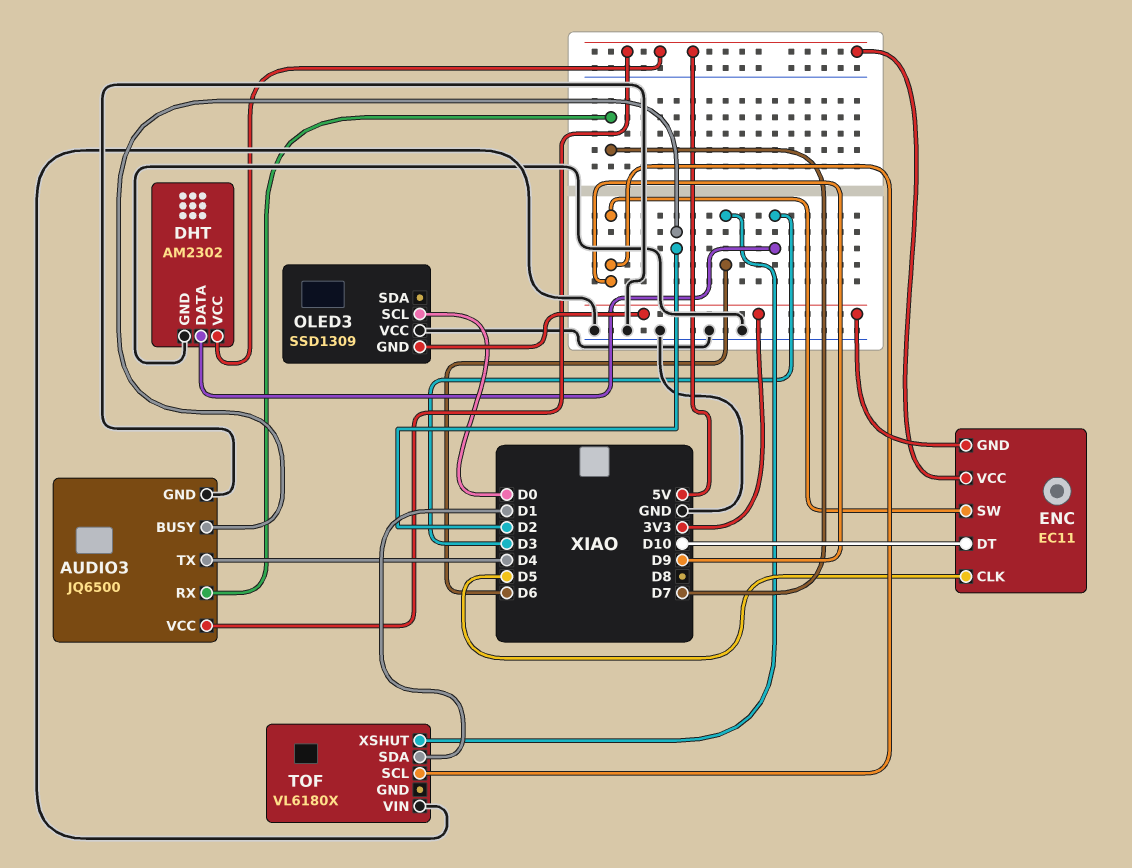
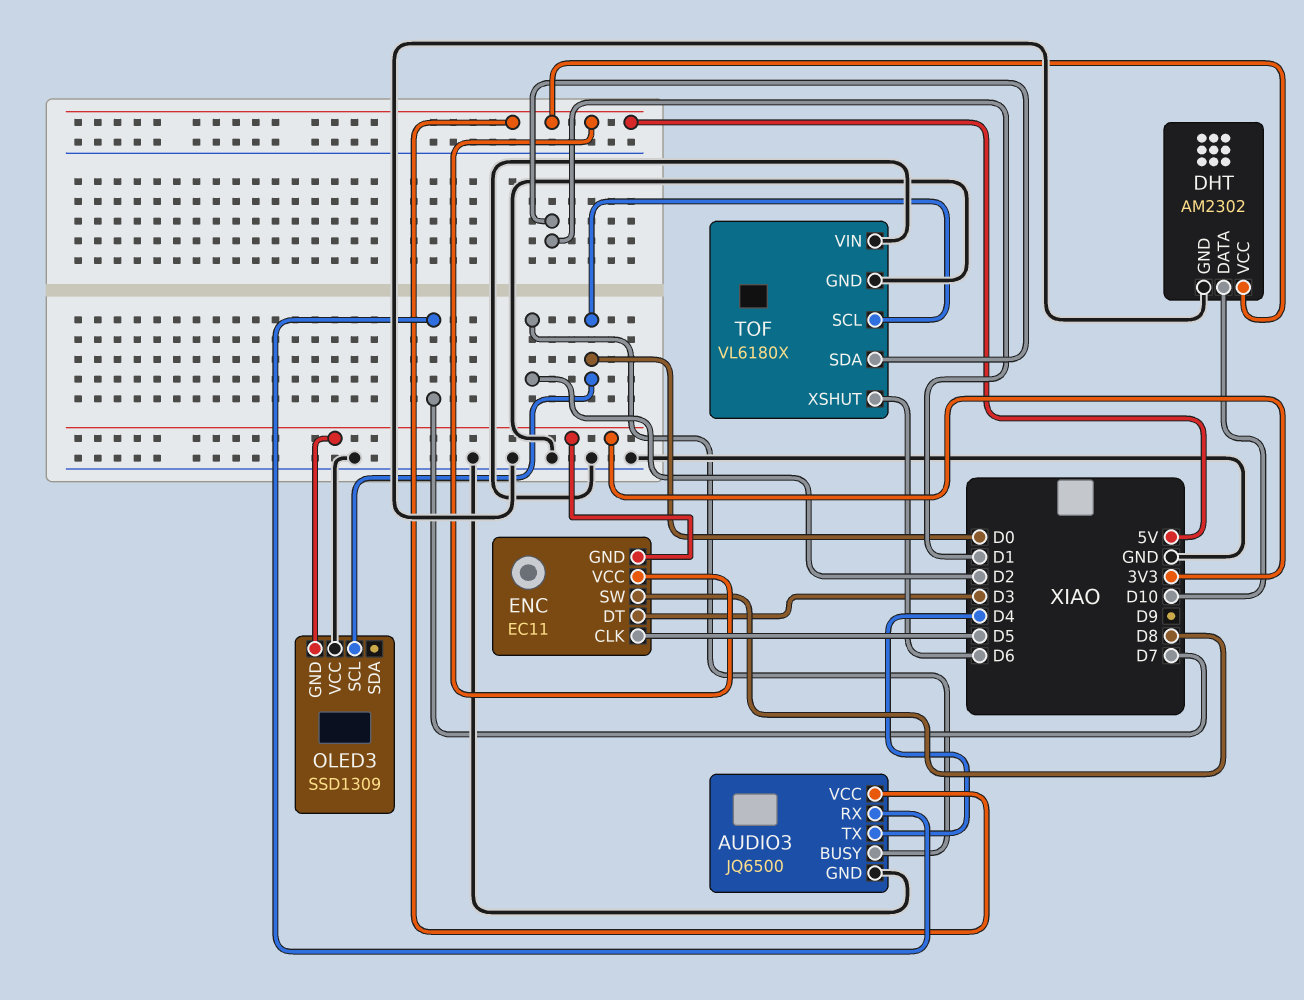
DHT pin DATA: D3 -> D10
ENC pin DT: D10 -> D3
ENC pin SW: D9 -> D8
TOF pin GND: none -> GND
TOF pin SCL: D9 -> D0

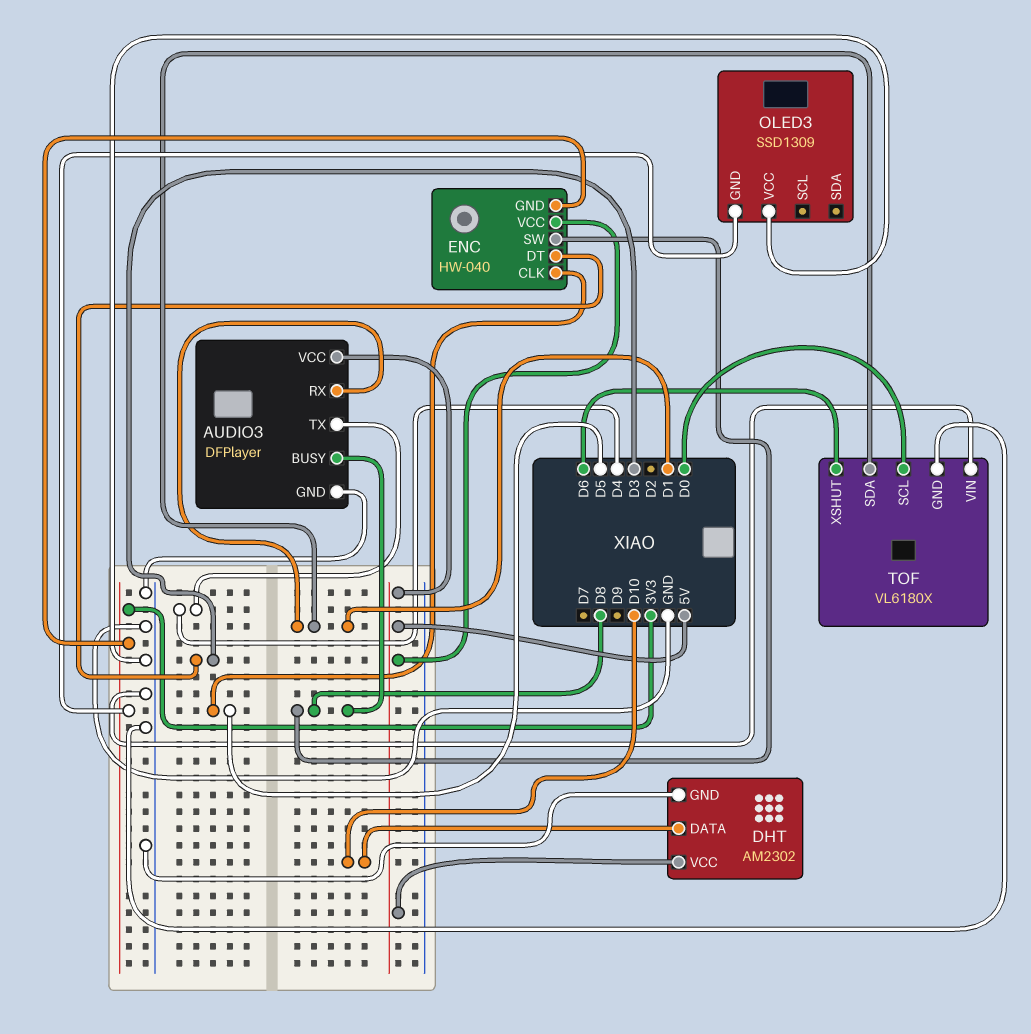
AUDIO3: JQ6500 -> DFPlayer
AUDIO3 pin BUSY: D2 -> D8
AUDIO3 pin RX: D7 -> D1
ENC: EC11 -> HW-040
OLED3 pin SCL: D0 -> none

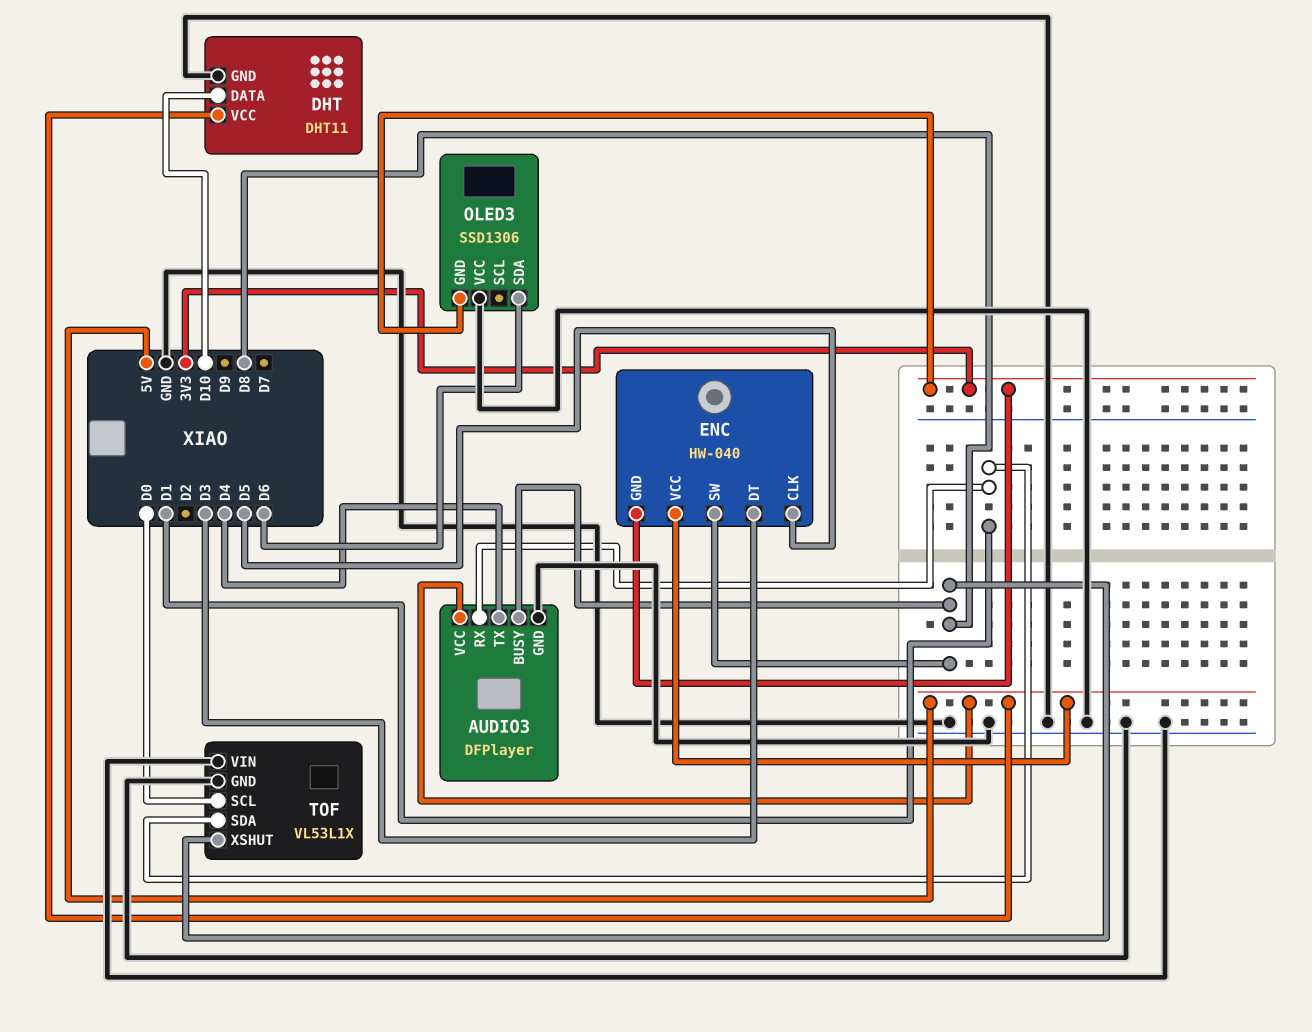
DHT: AM2302 -> DHT11
OLED3: SSD1309 -> SSD1306
OLED3 pin SDA: none -> D6
TOF: VL6180X -> VL53L1X
TOF pin XSHUT: D6 -> D8

